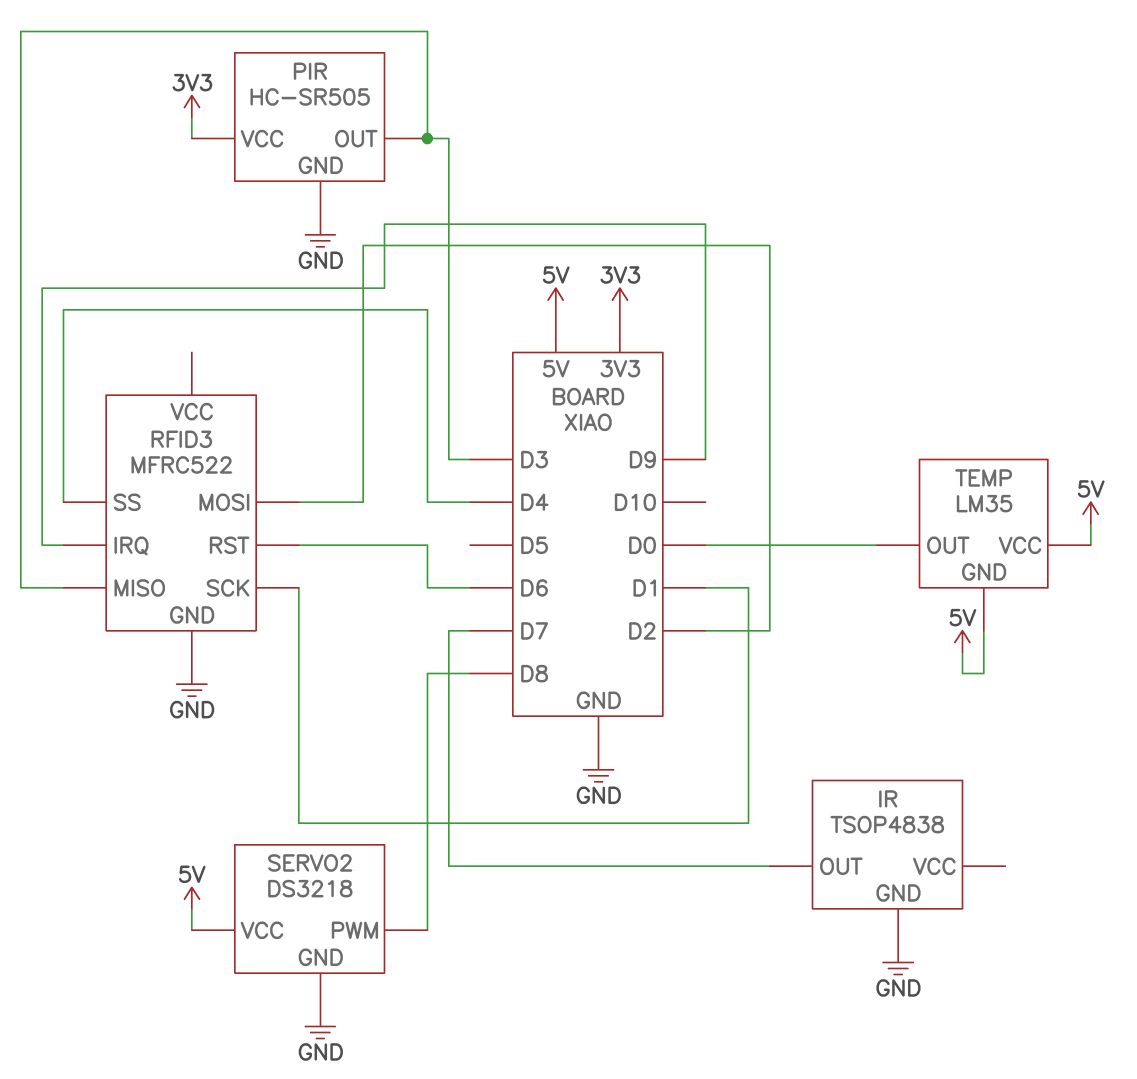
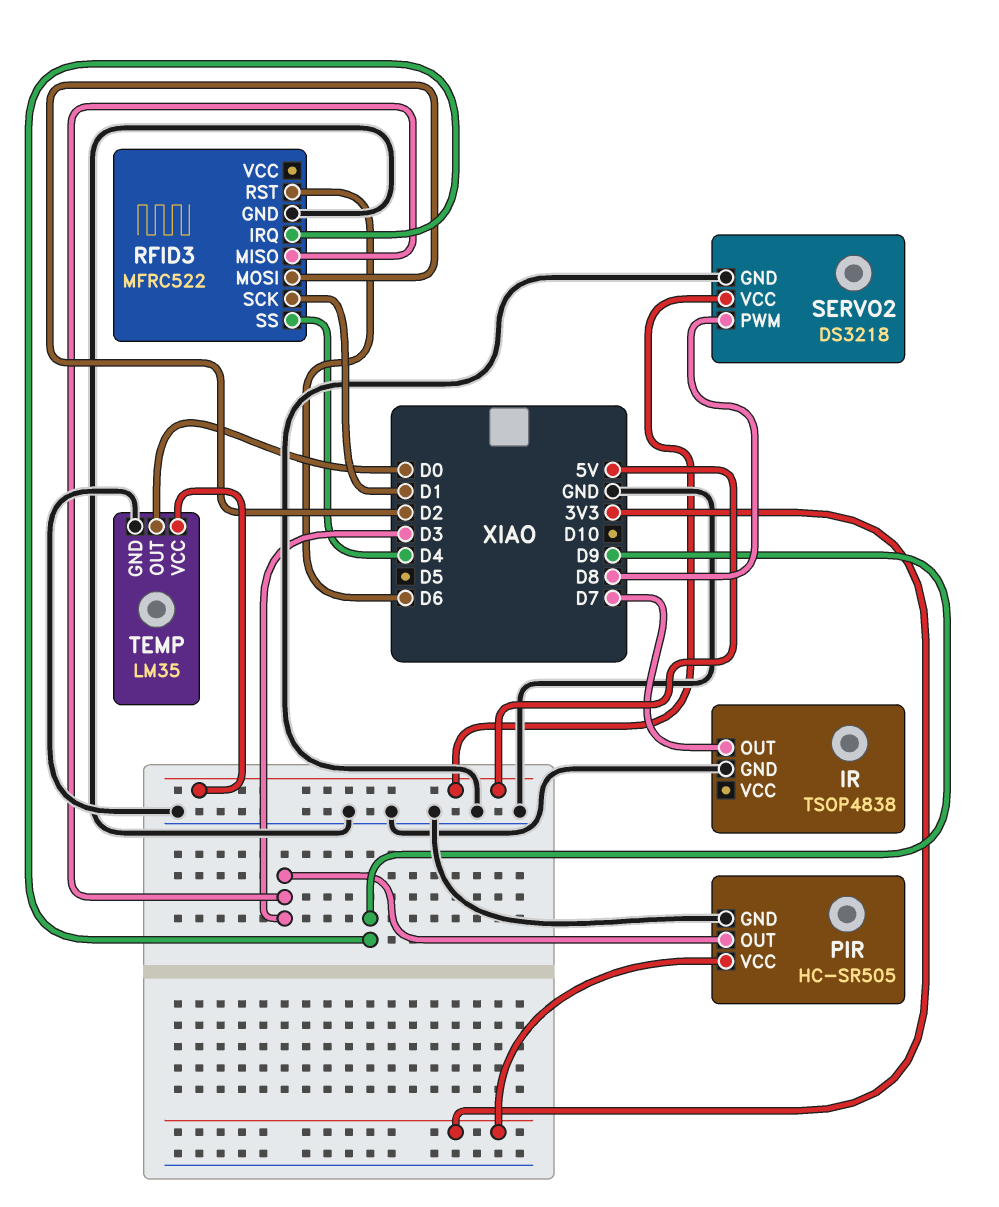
TEMP pin GND: 5V -> GND

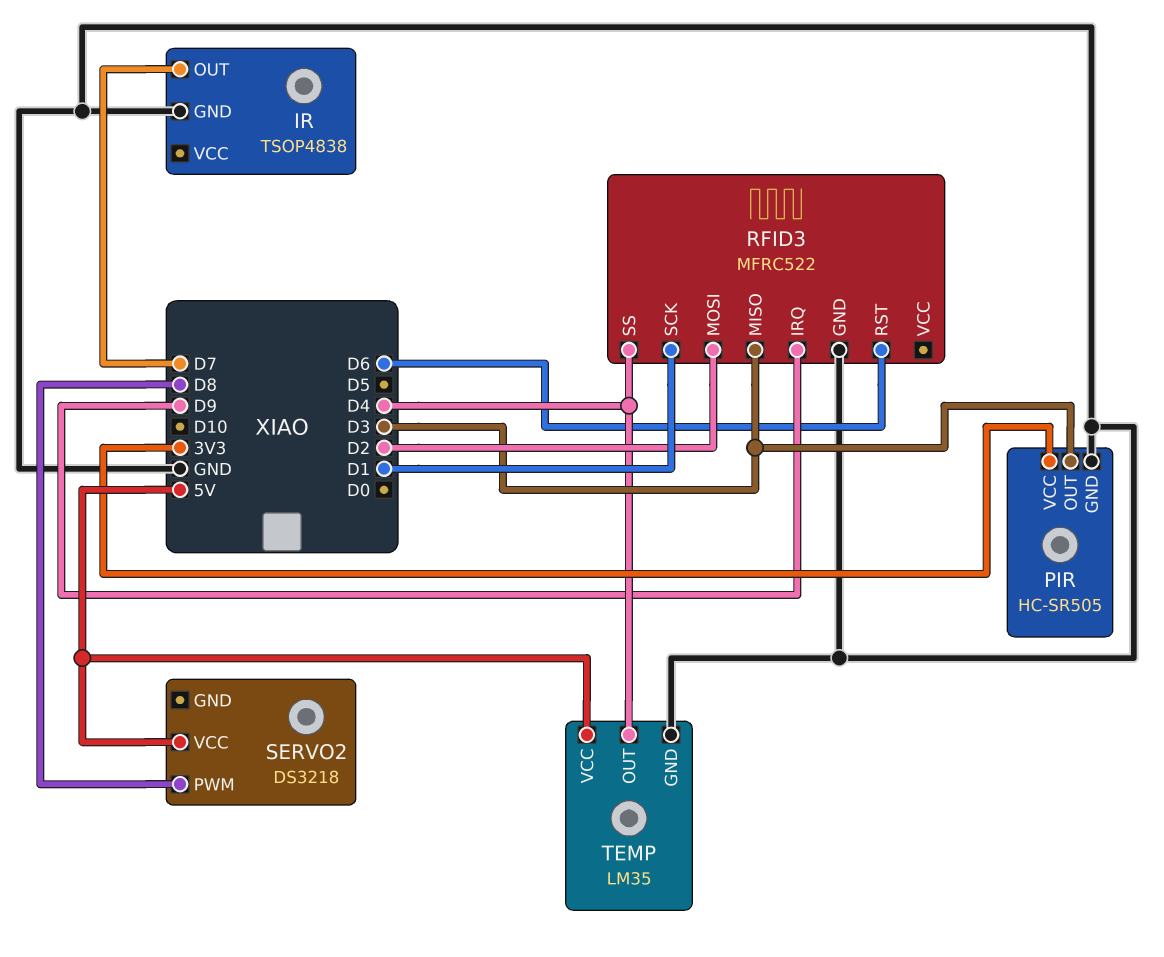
SERVO2 pin GND: GND -> none
TEMP pin OUT: D0 -> D4

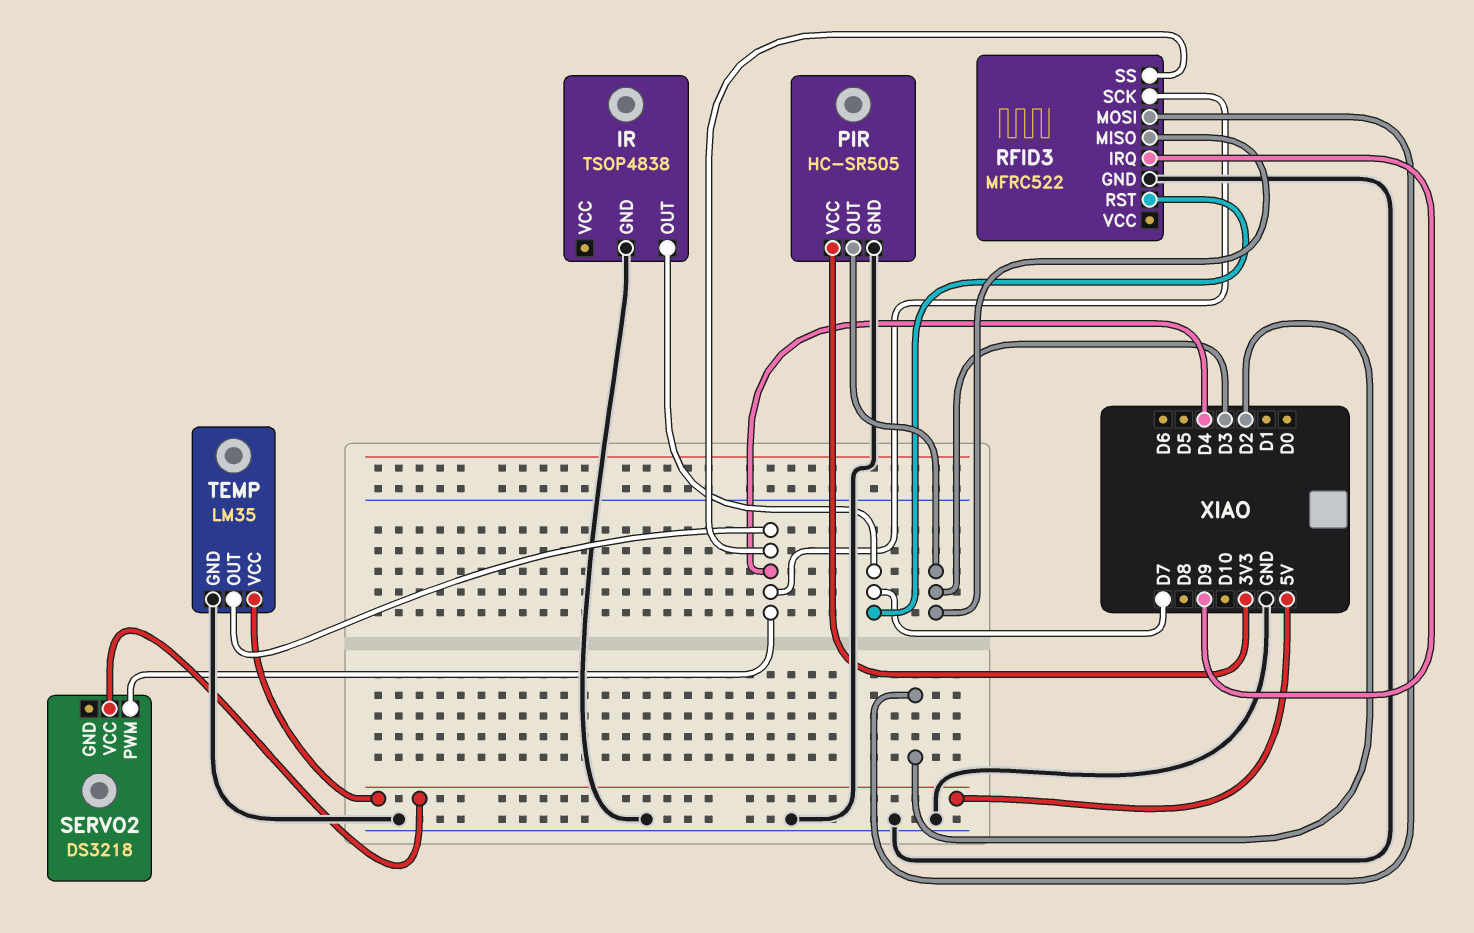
RFID3 pin RST: D6 -> D7
RFID3 pin SCK: D1 -> D4
SERVO2 pin PWM: D8 -> D4

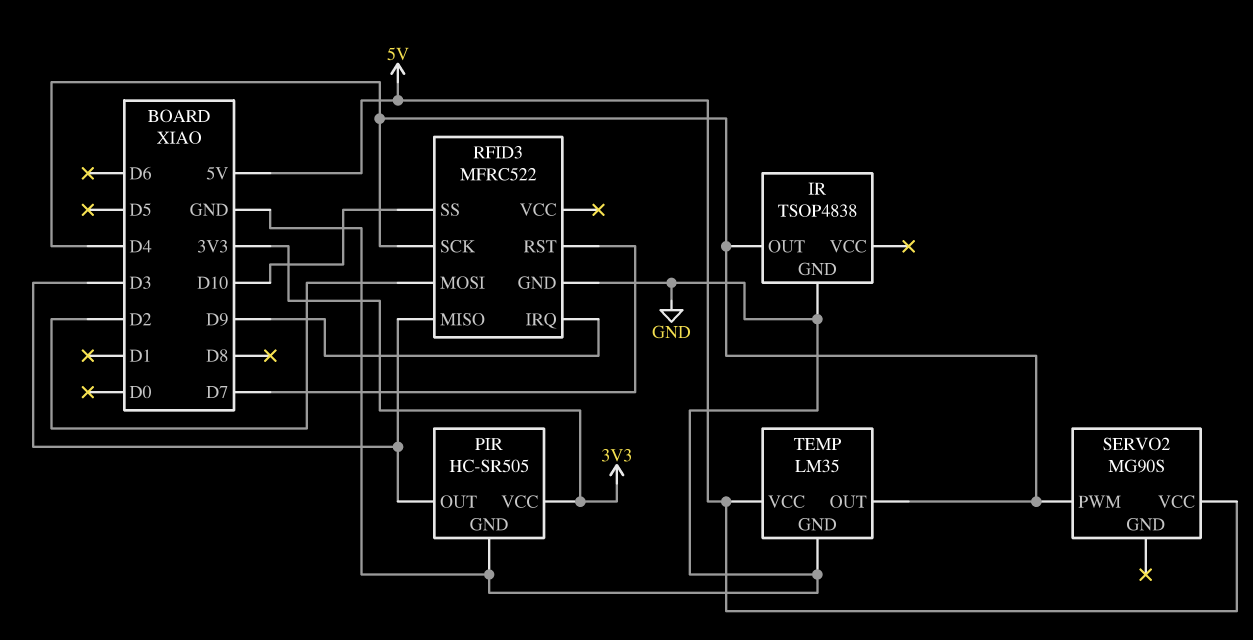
IR pin OUT: D7 -> D4
RFID3 pin SS: D4 -> D10
SERVO2: DS3218 -> MG90S

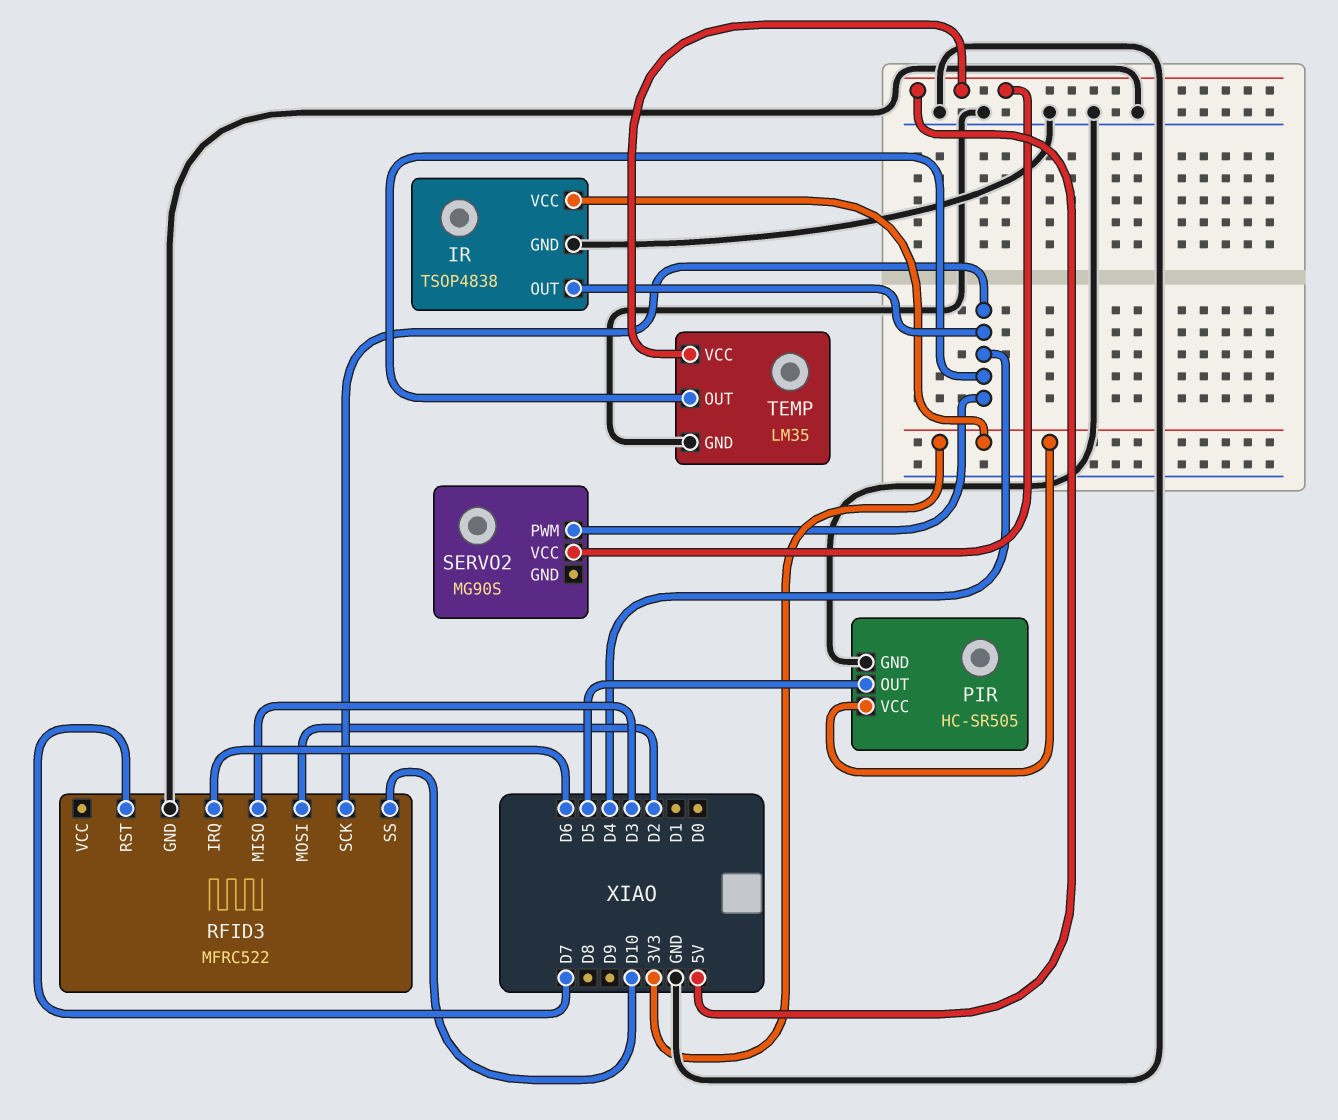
IR pin VCC: none -> 3V3
PIR pin OUT: D3 -> D5
RFID3 pin IRQ: D9 -> D6

